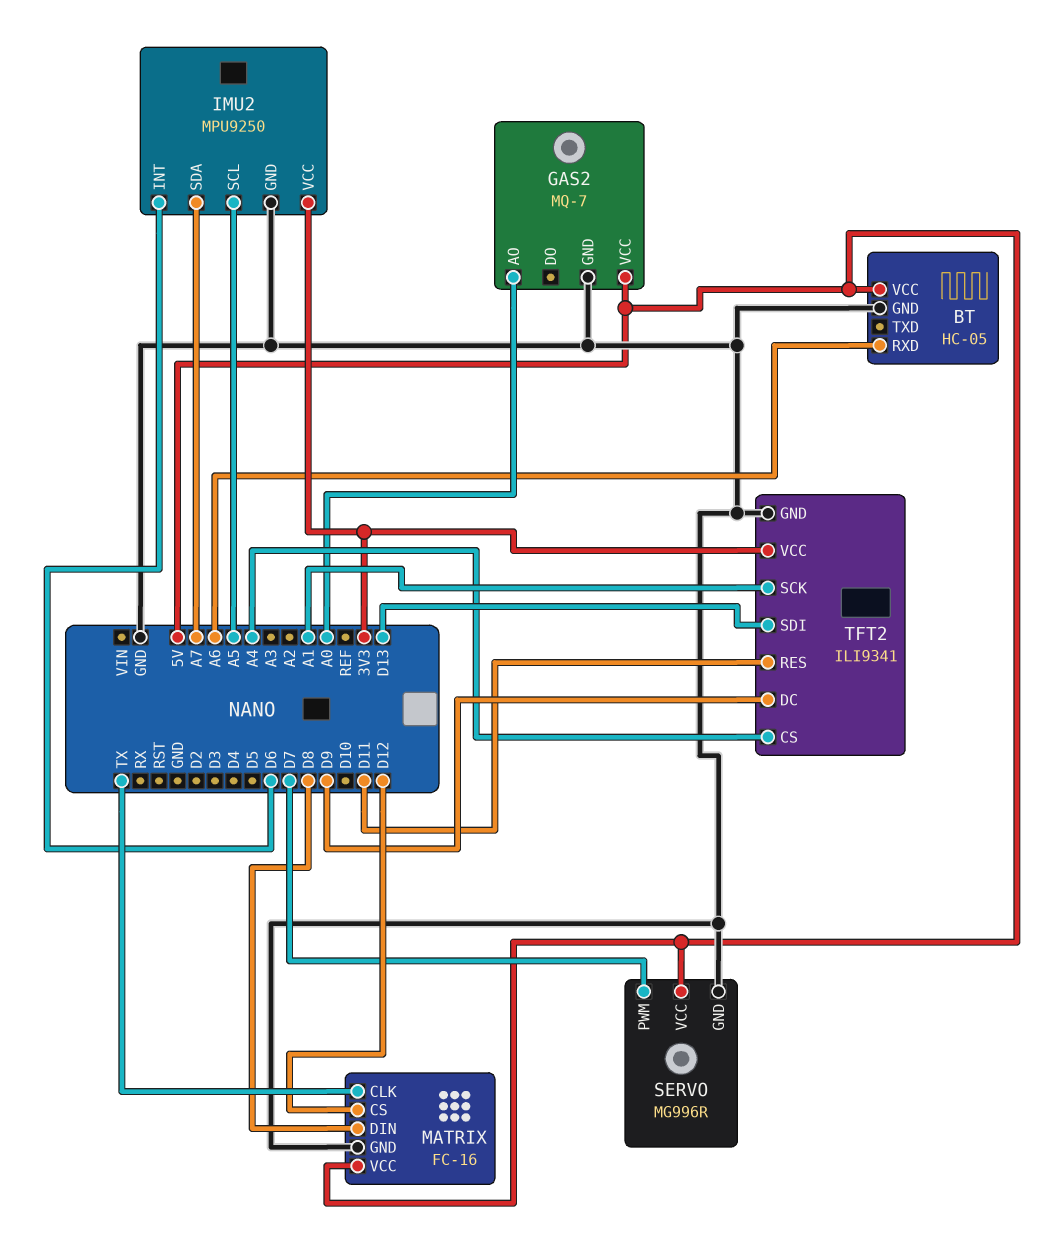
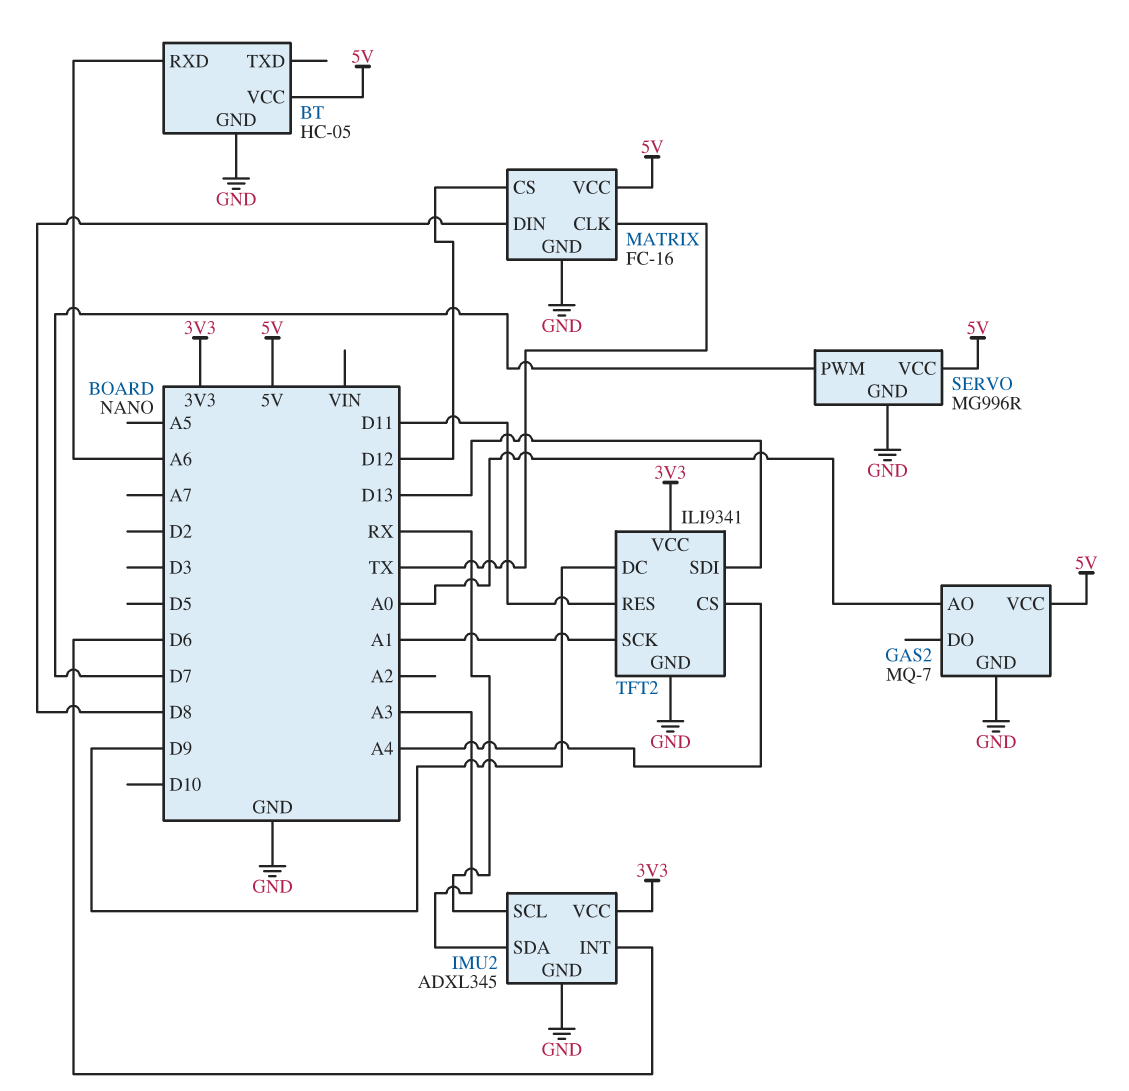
IMU2: MPU9250 -> ADXL345
IMU2 pin SCL: A5 -> RX
IMU2 pin SDA: A7 -> A3

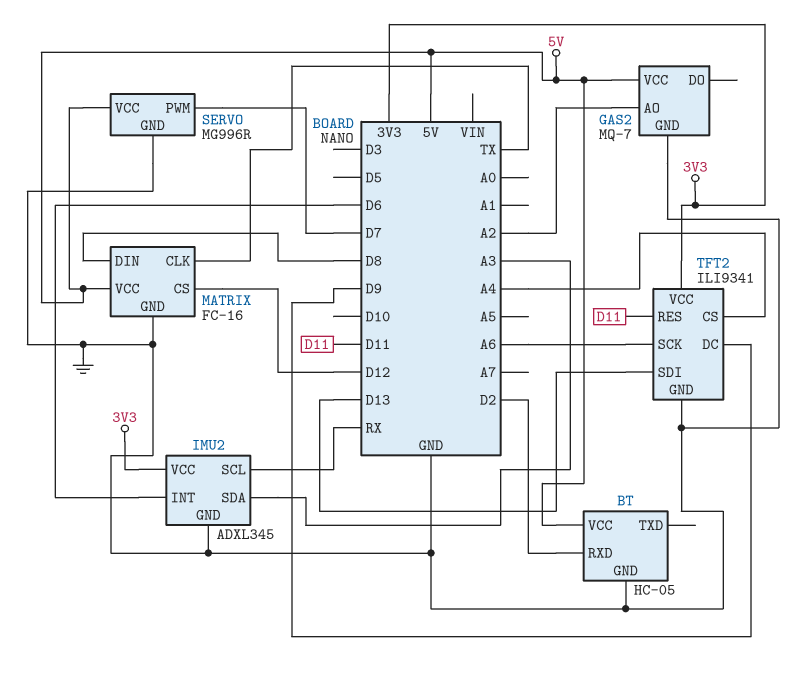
BT pin RXD: A6 -> D2
GAS2 pin AO: A0 -> A2
TFT2 pin SCK: A1 -> A6

